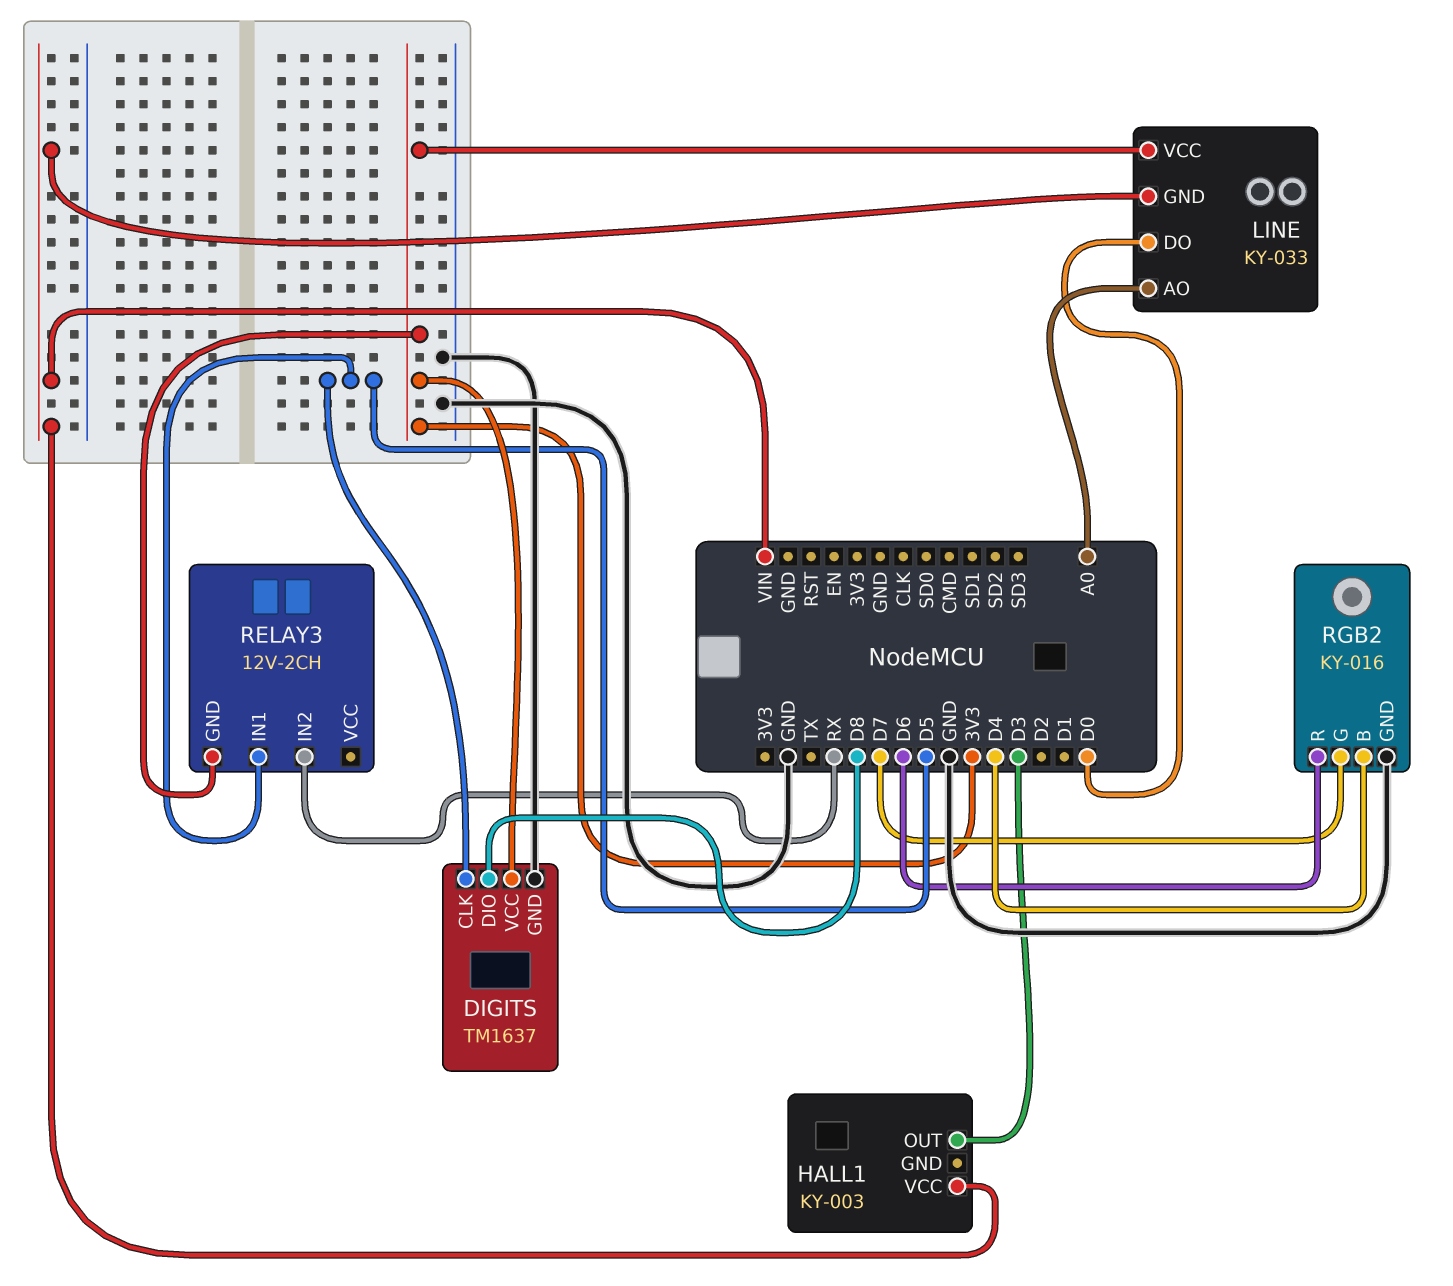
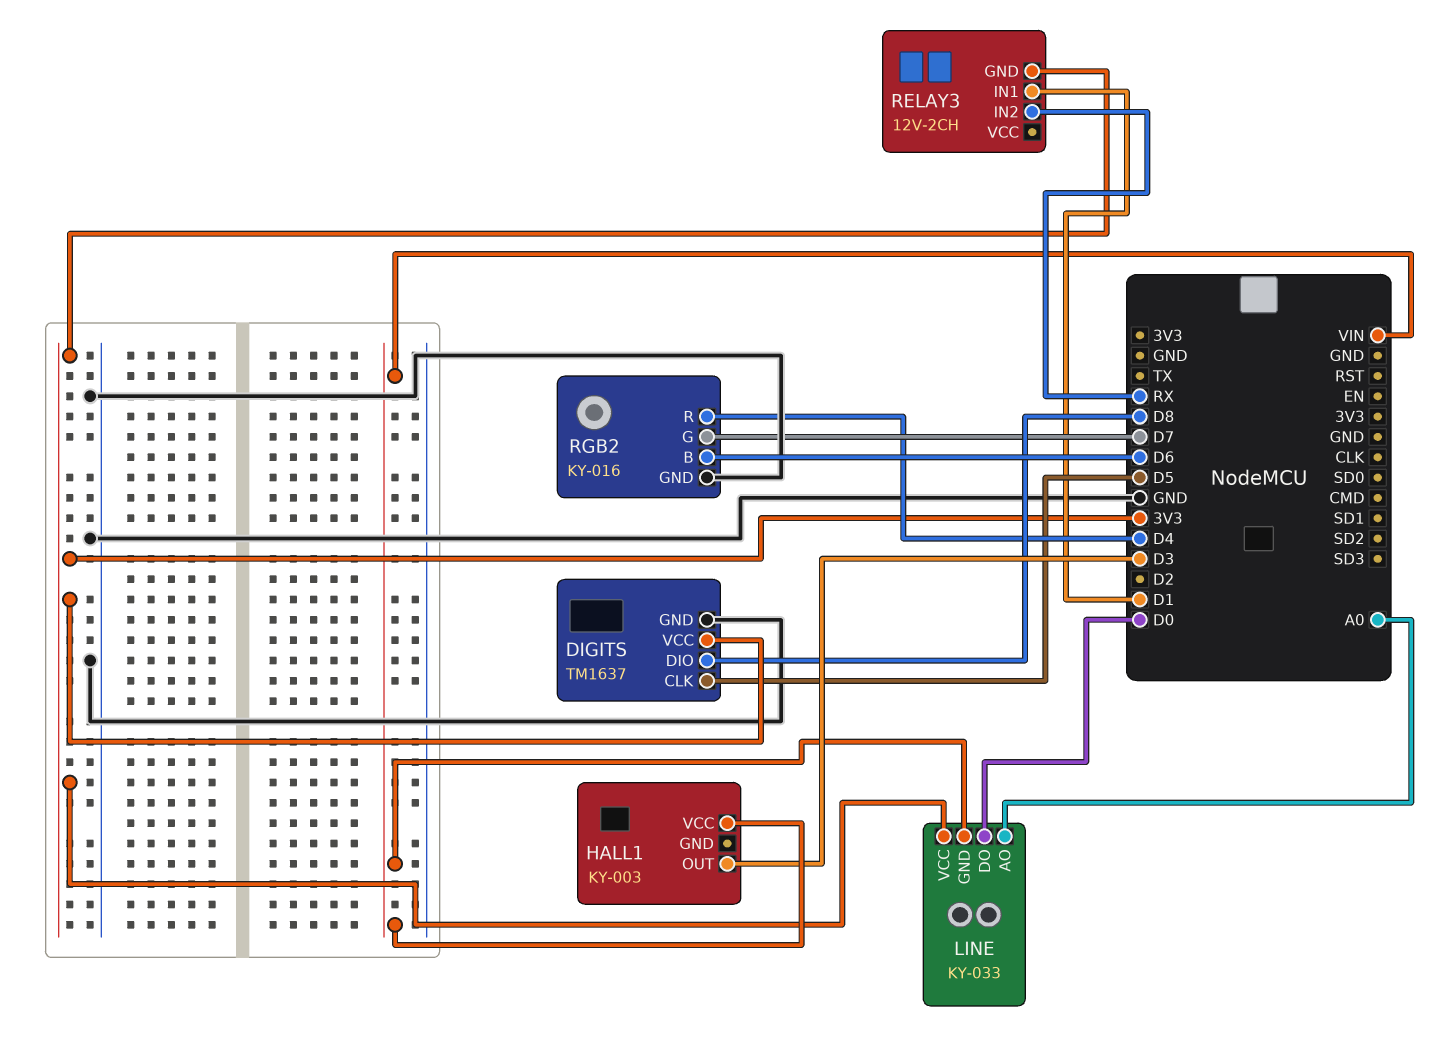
RELAY3 pin IN1: D5 -> D1
RGB2 pin B: D4 -> D6
RGB2 pin R: D6 -> D4

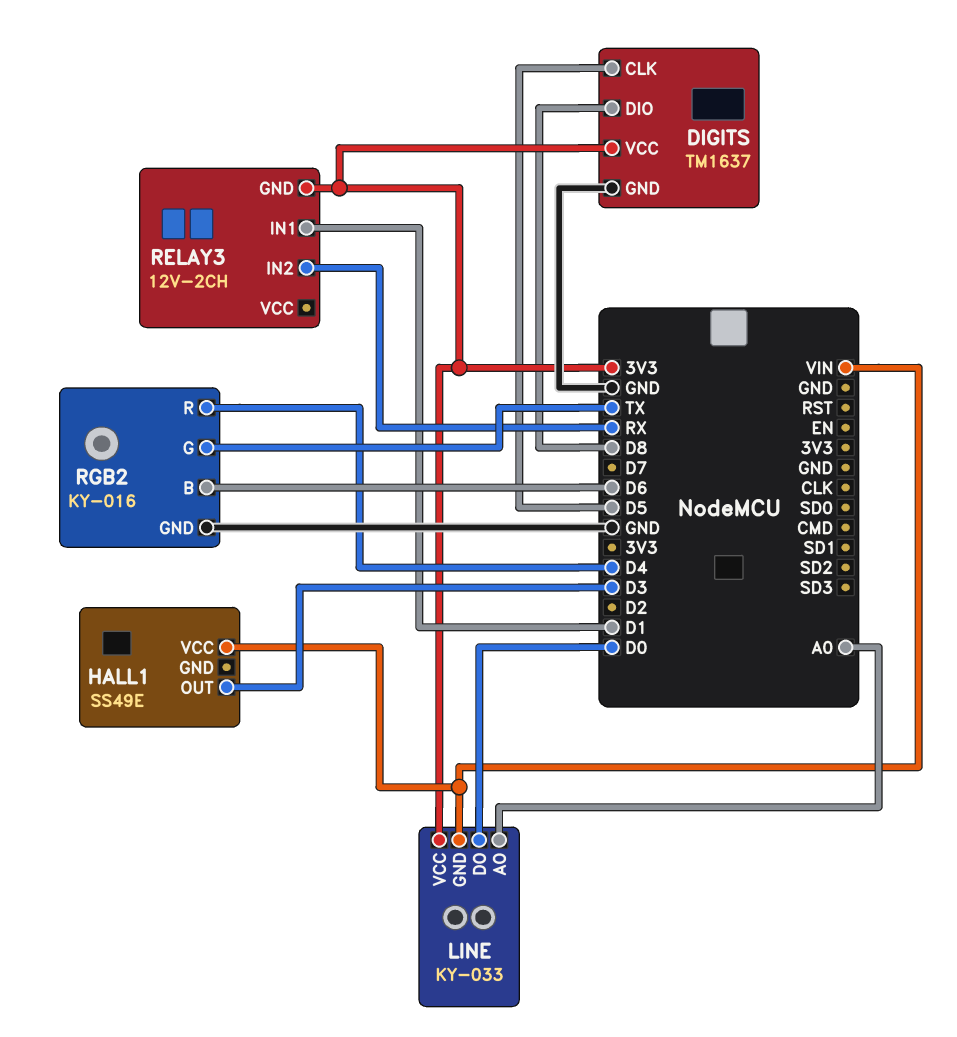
HALL1: KY-003 -> SS49E
RGB2 pin G: D7 -> TX

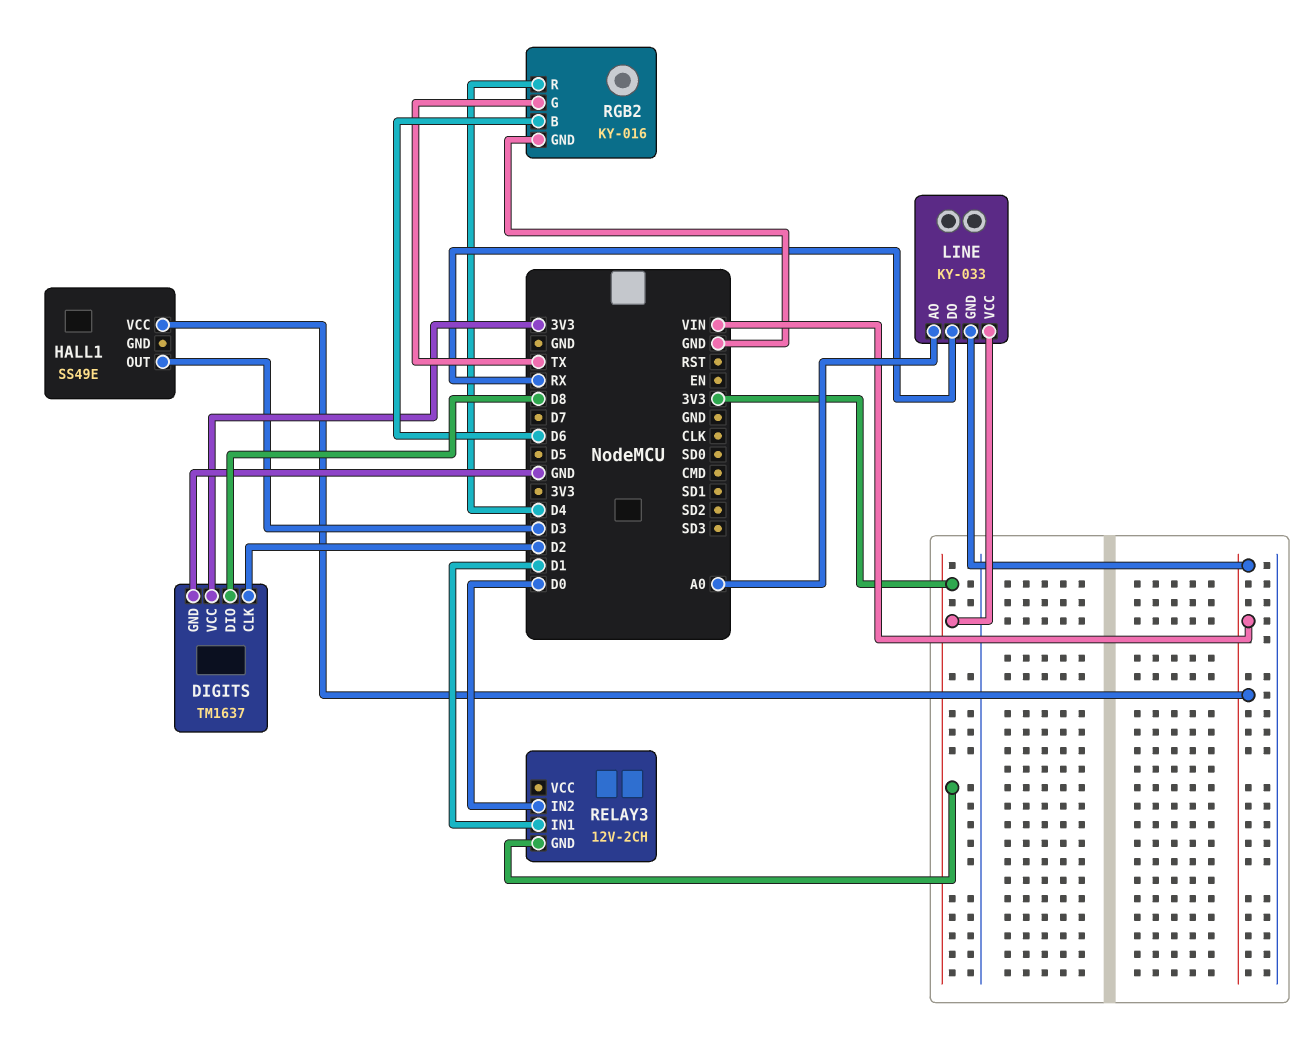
DIGITS pin CLK: D5 -> D2
LINE pin DO: D0 -> RX
RELAY3 pin IN2: RX -> D0

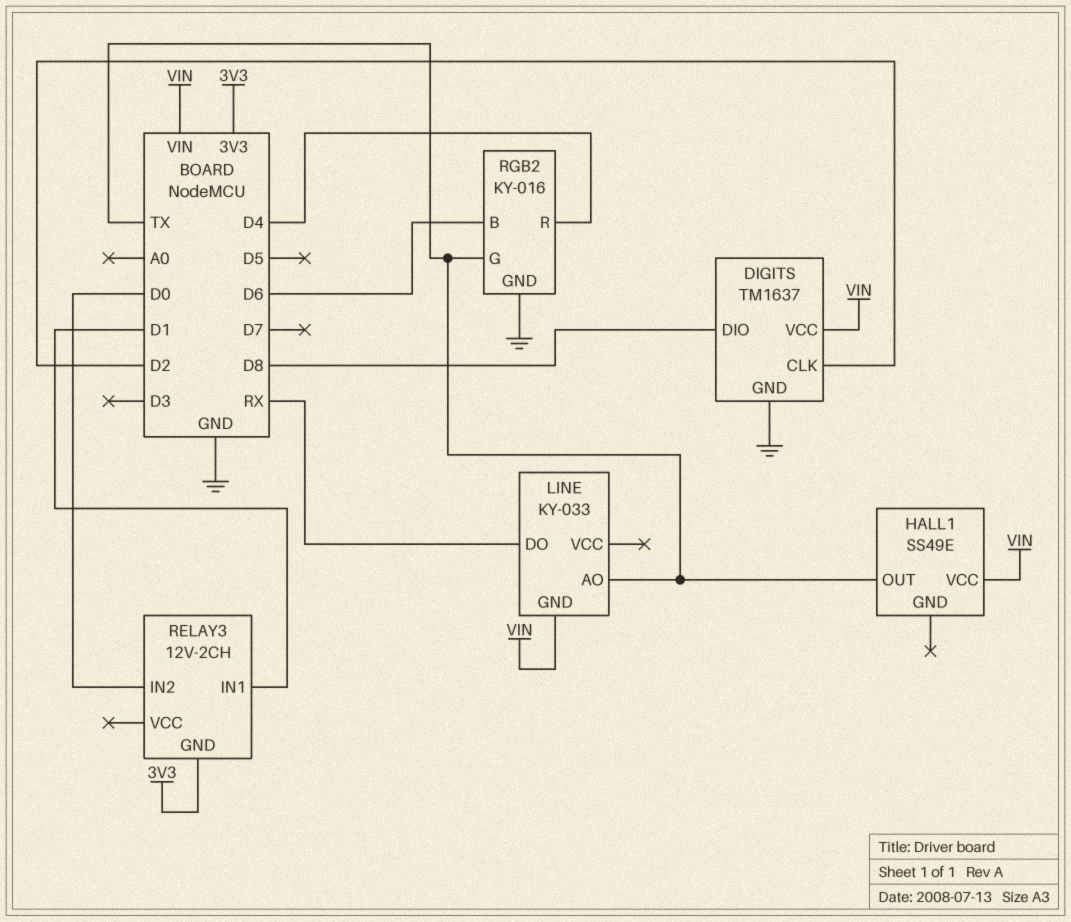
DIGITS pin VCC: 3V3 -> VIN
HALL1 pin OUT: D3 -> TX
LINE pin AO: A0 -> TX
LINE pin VCC: 3V3 -> none

